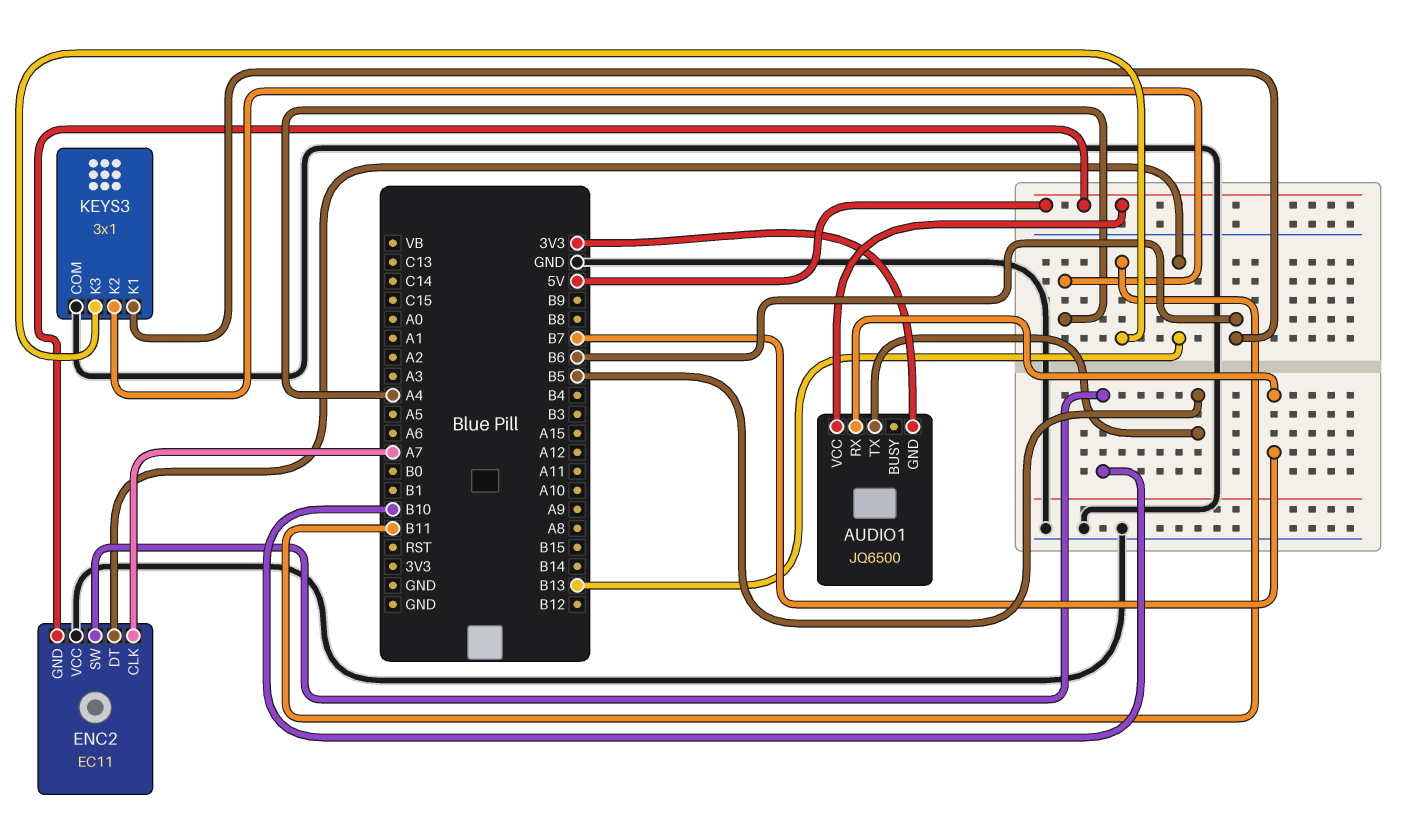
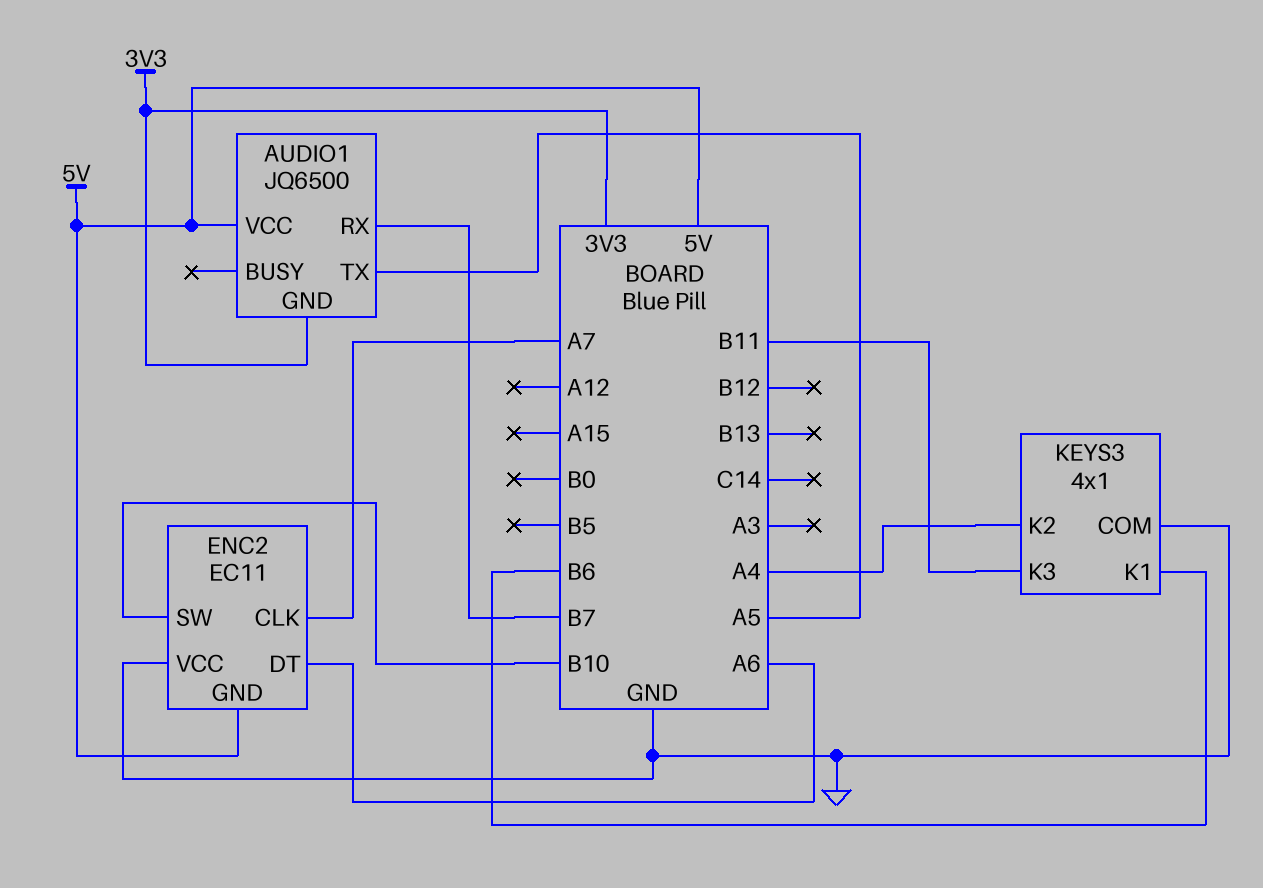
AUDIO1 pin TX: B5 -> A5
ENC2 pin DT: B13 -> A6
KEYS3: 3x1 -> 4x1

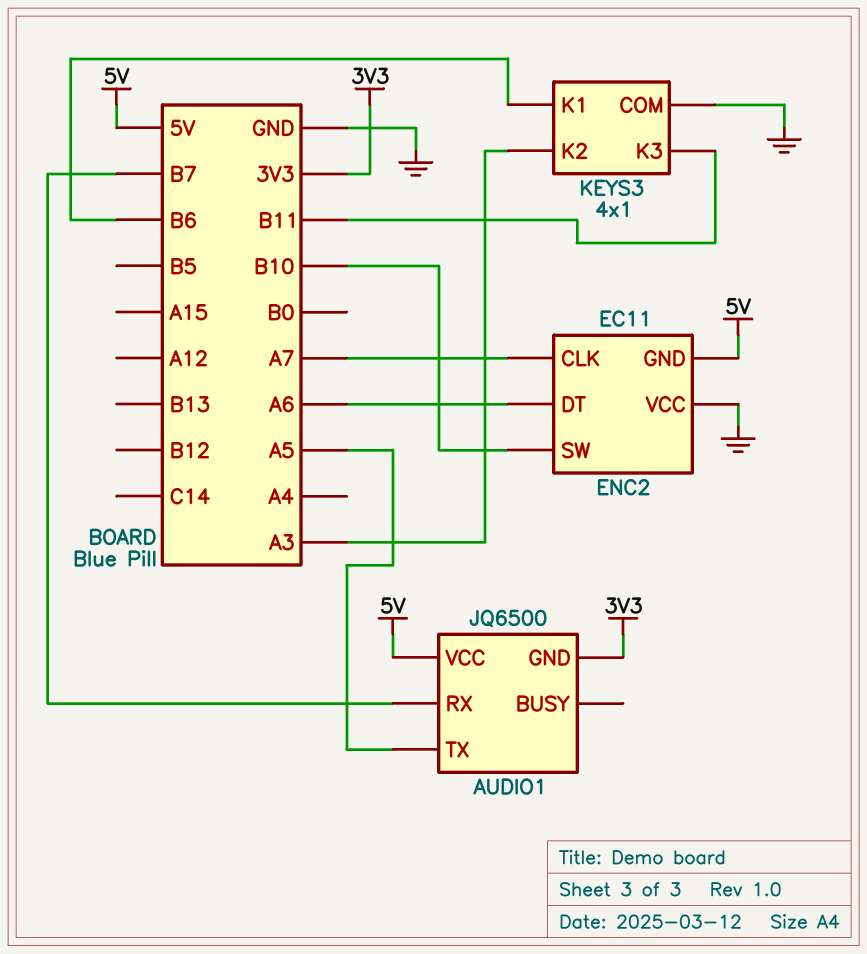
KEYS3 pin K2: A4 -> A3

